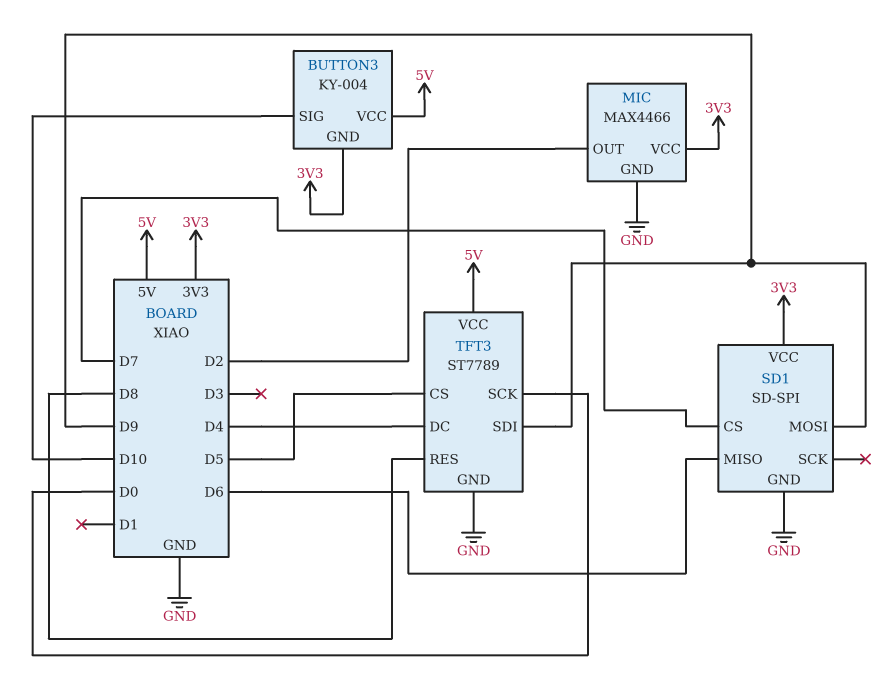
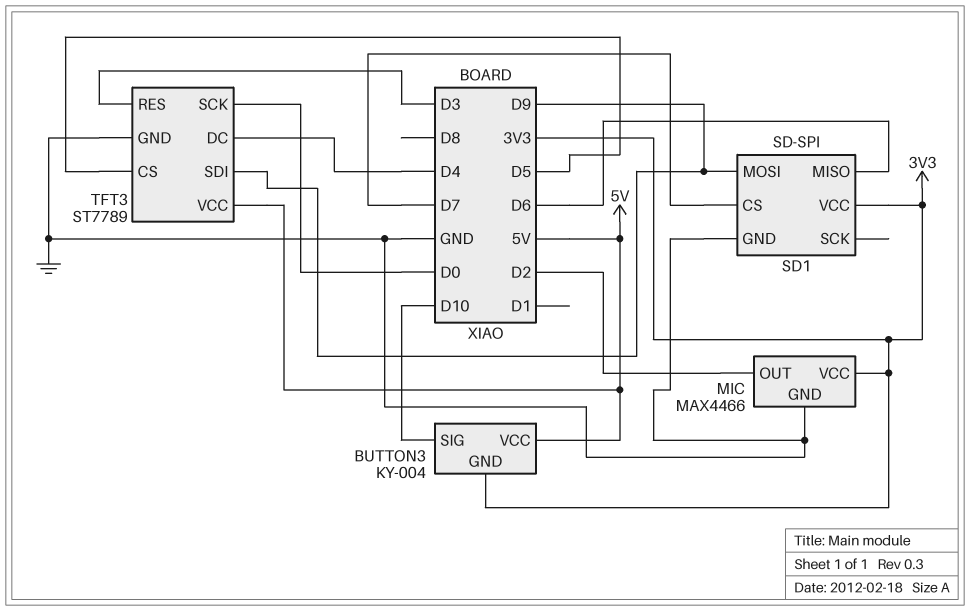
TFT3 pin RES: D8 -> D3

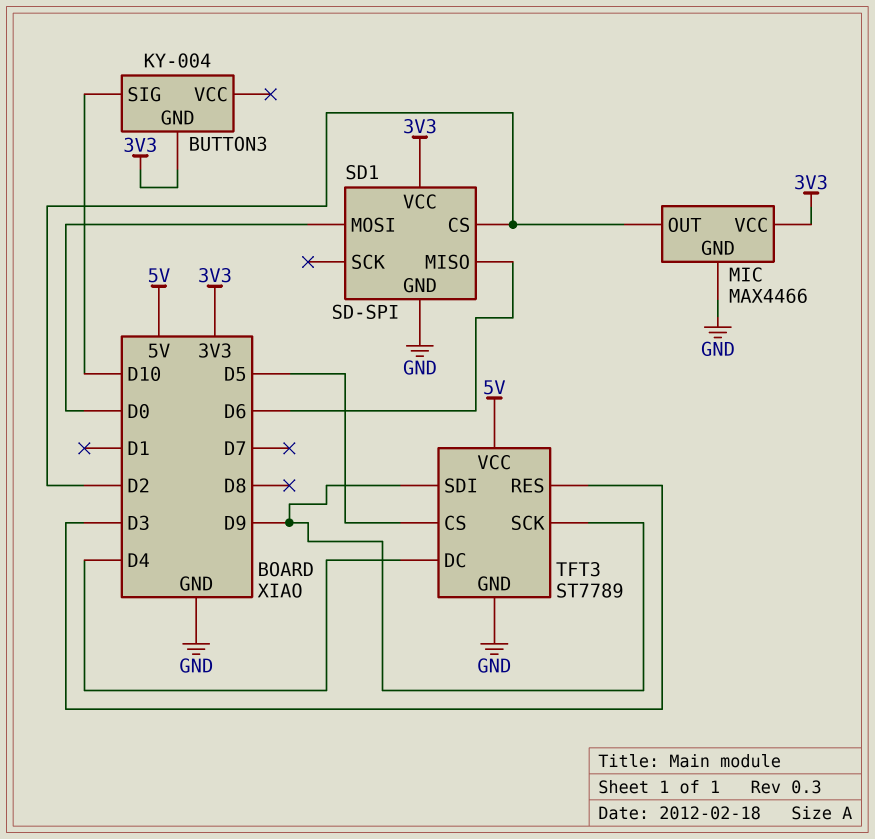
BUTTON3 pin VCC: 5V -> none
SD1 pin CS: D7 -> D2
SD1 pin MOSI: D9 -> D0
TFT3 pin SCK: D0 -> D9

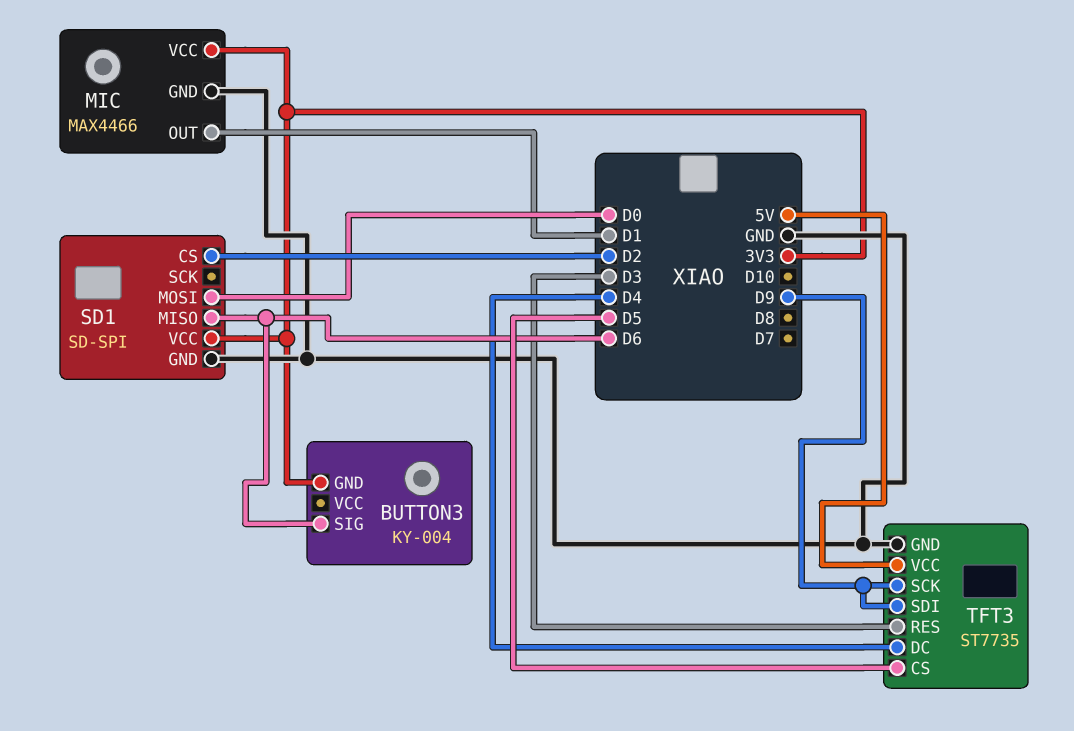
BUTTON3 pin SIG: D10 -> D6
MIC pin OUT: D2 -> D1
TFT3: ST7789 -> ST7735

